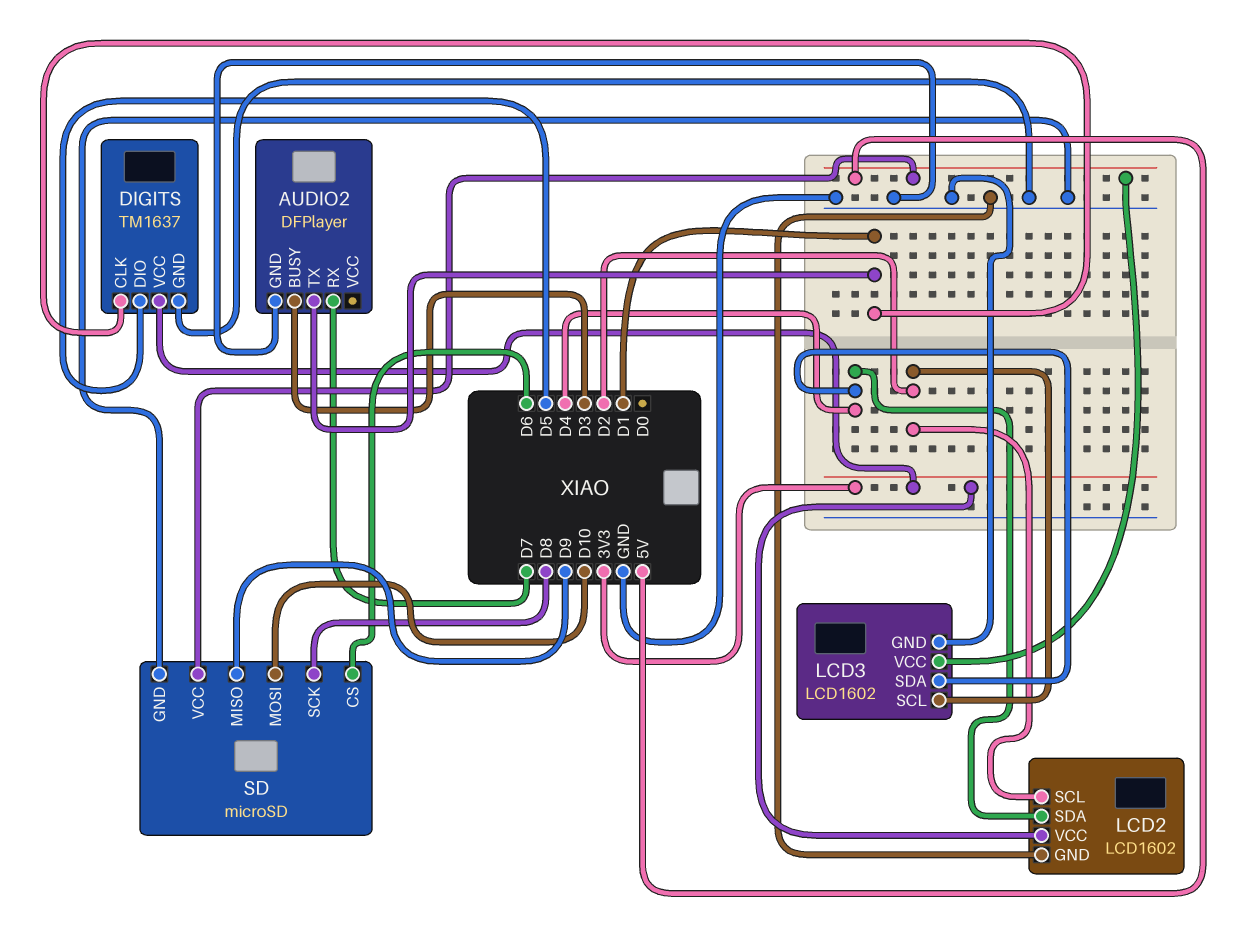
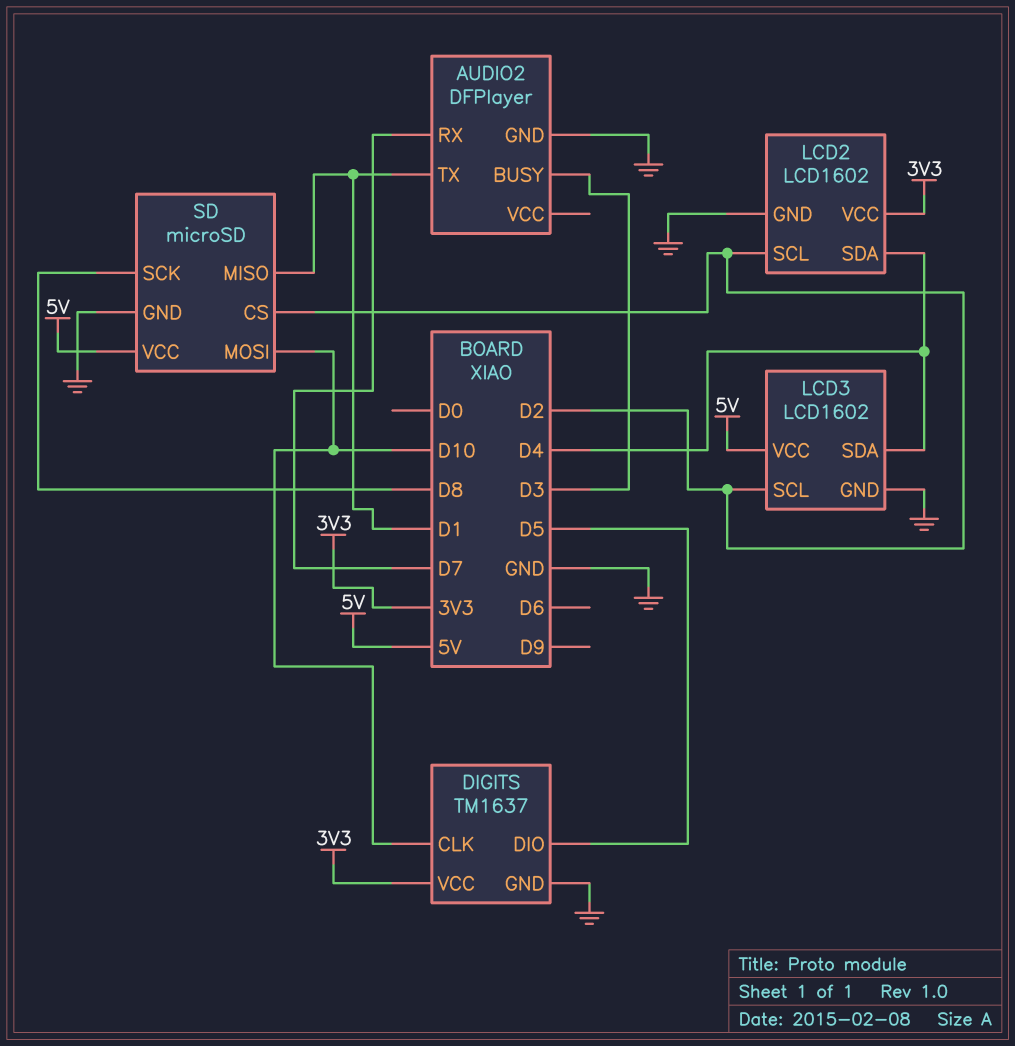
DIGITS pin CLK: D1 -> D10
SD pin CS: D6 -> D2
SD pin MISO: D9 -> D1

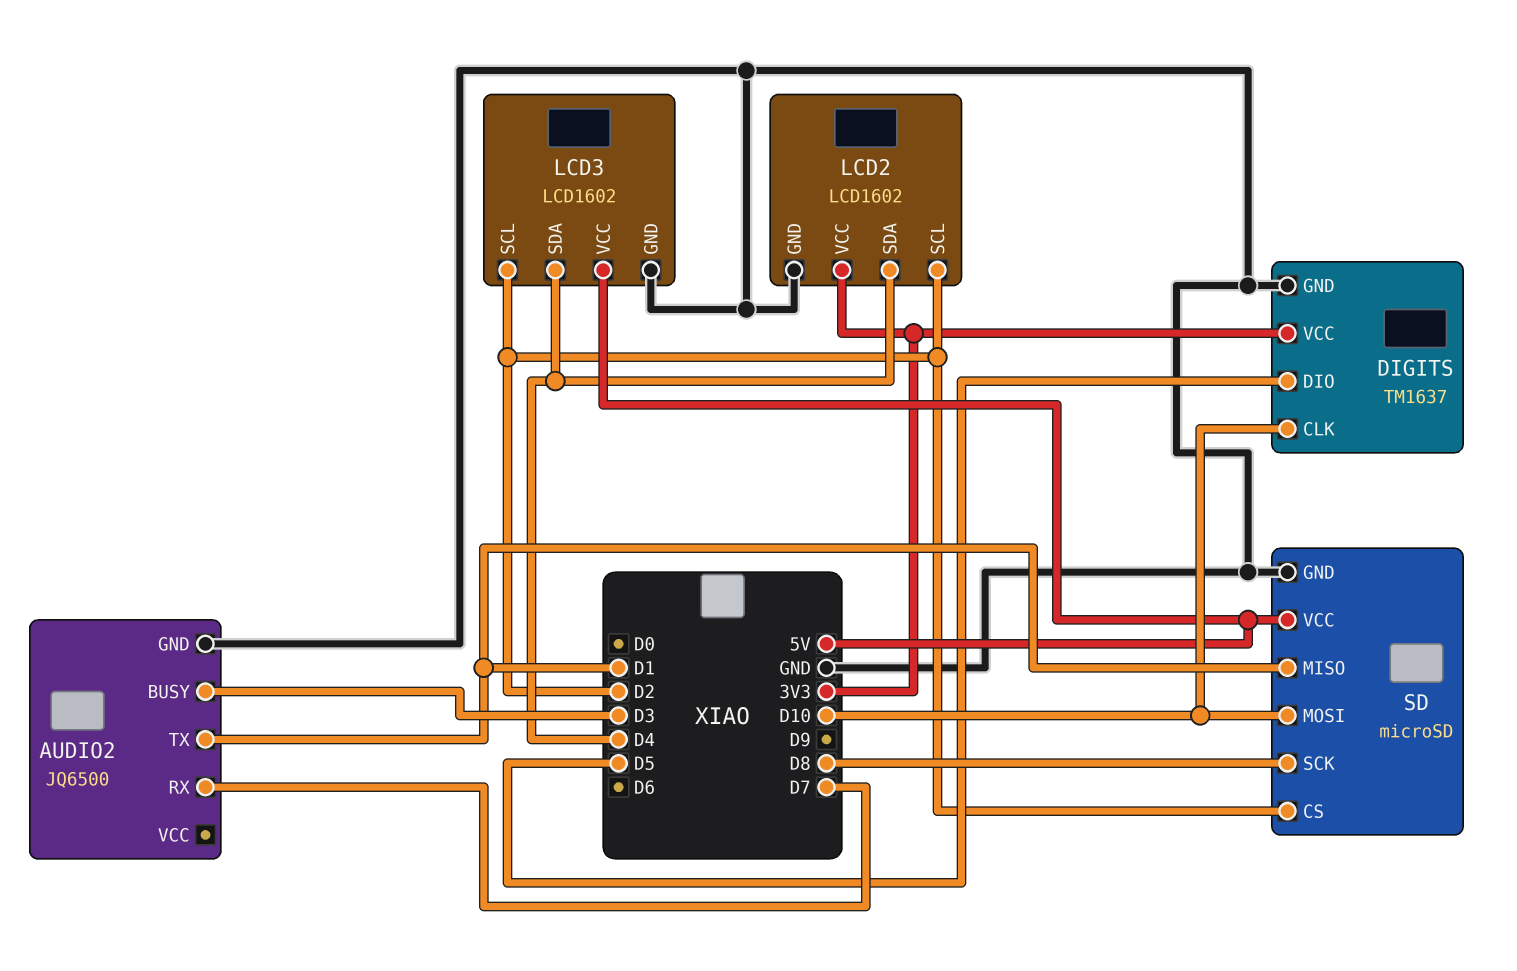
AUDIO2: DFPlayer -> JQ6500

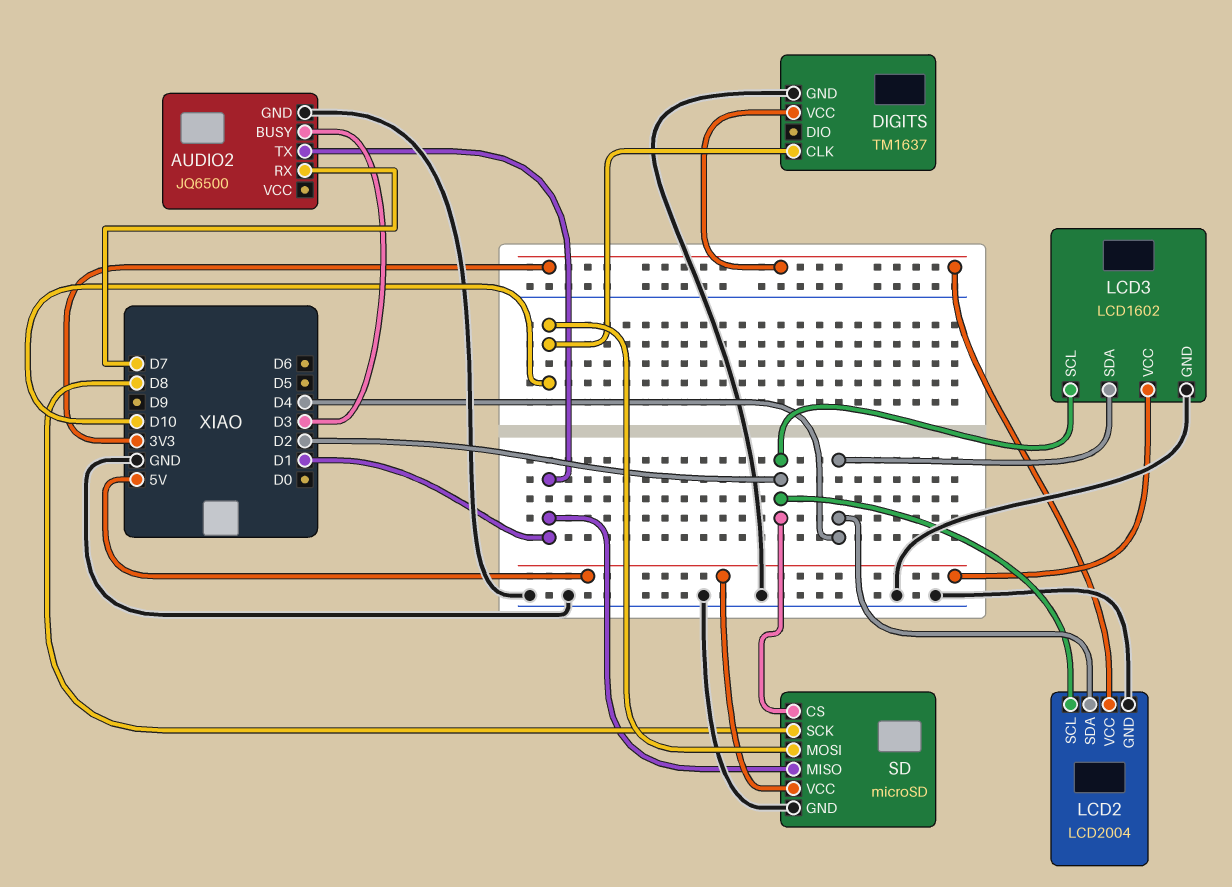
DIGITS pin DIO: D5 -> none
LCD2: LCD1602 -> LCD2004

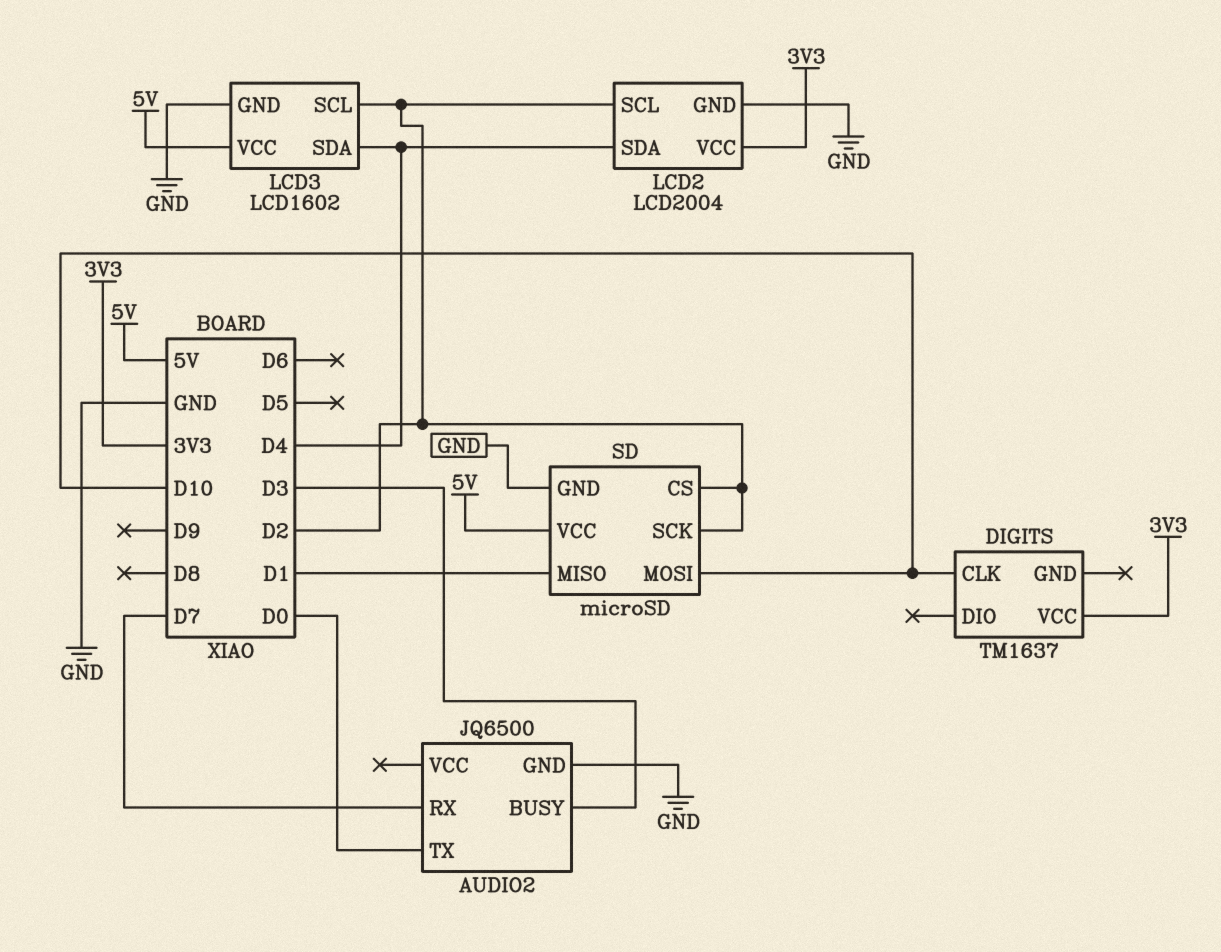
AUDIO2 pin TX: D1 -> D0
DIGITS pin GND: GND -> none
SD pin SCK: D8 -> D2

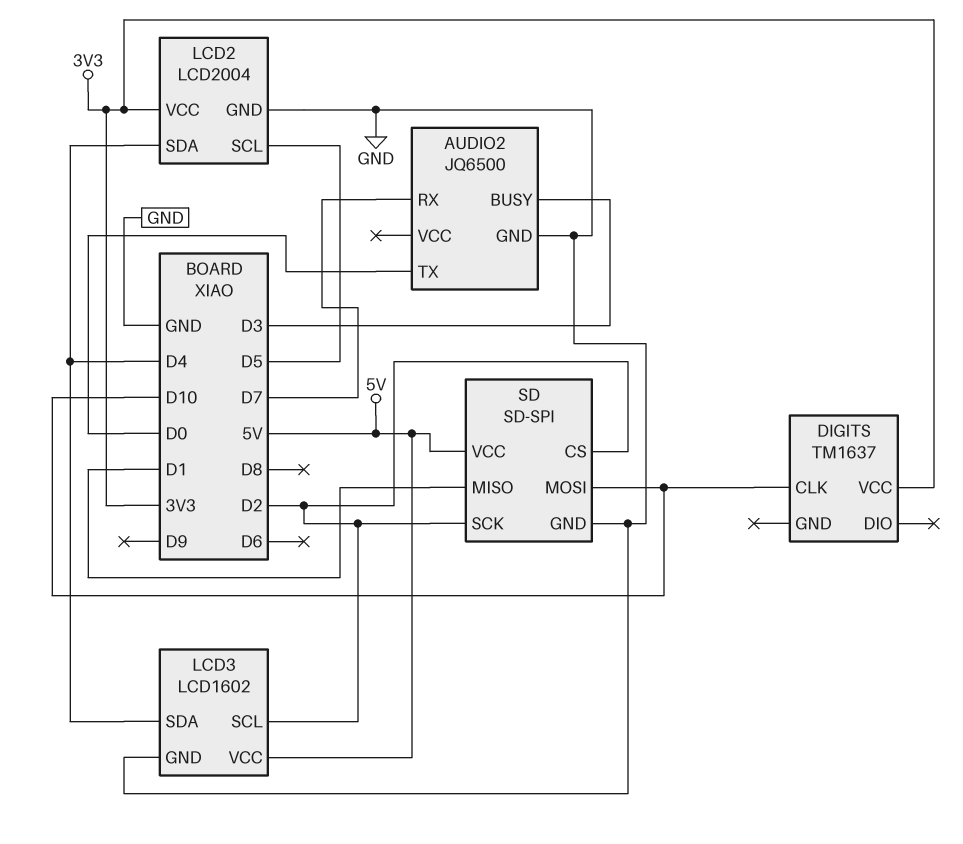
LCD2 pin SCL: D2 -> D5
SD: microSD -> SD-SPI

